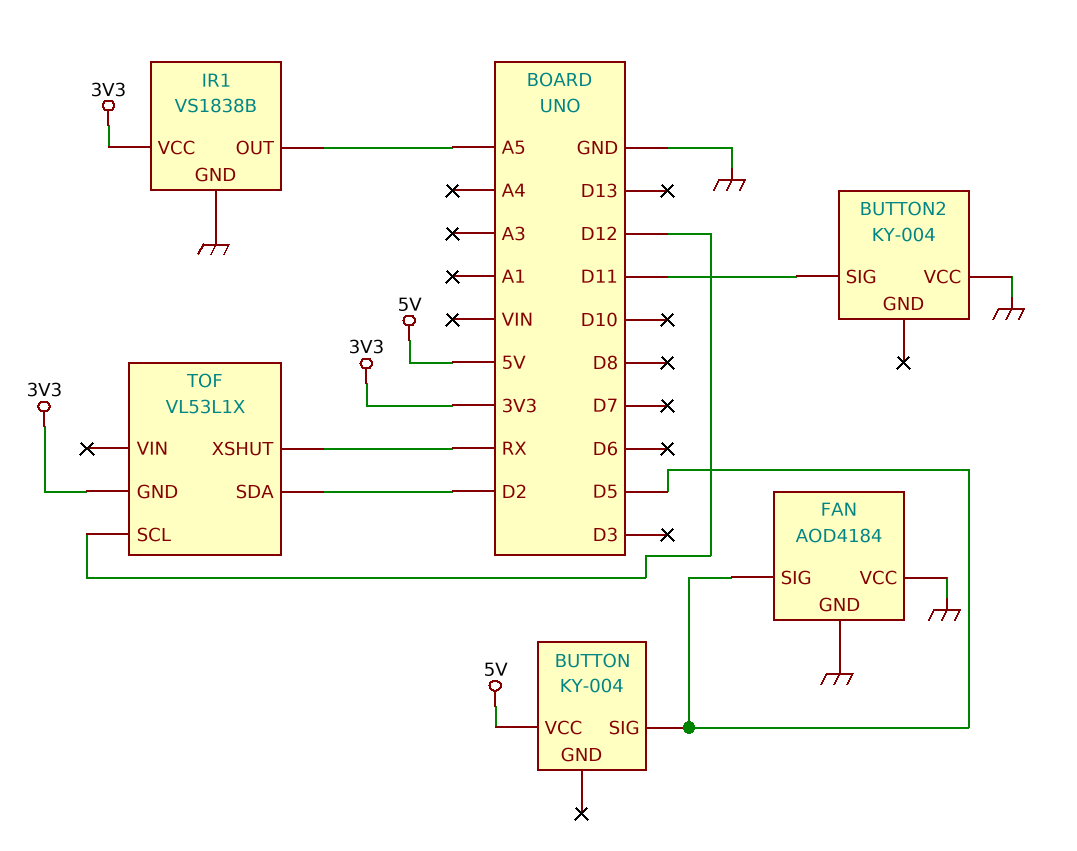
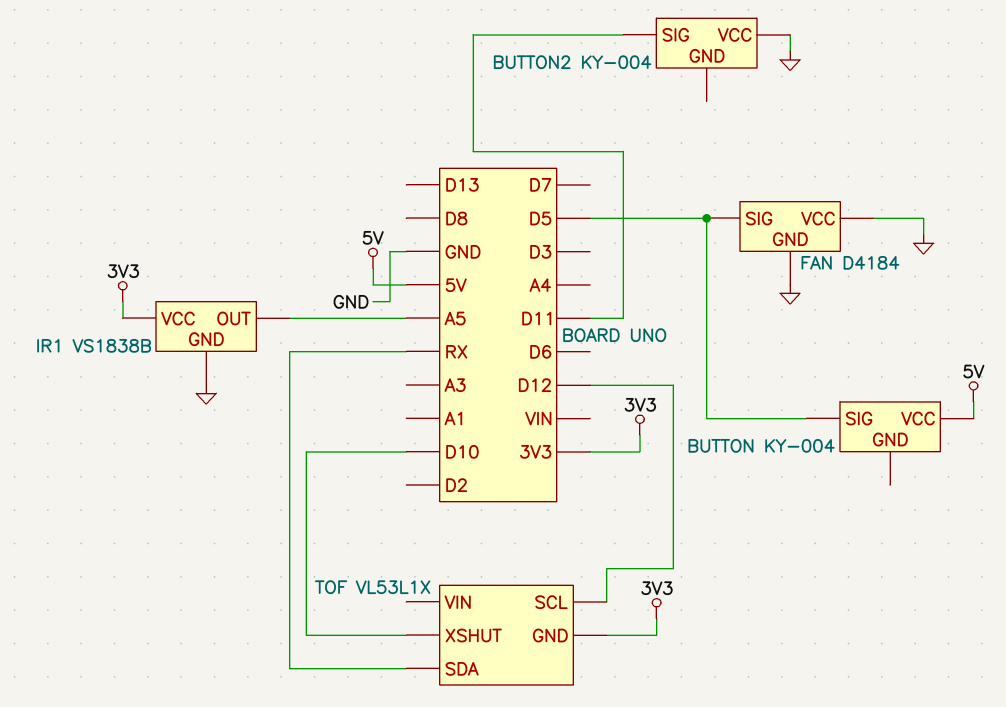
FAN: AOD4184 -> D4184
TOF pin SDA: D2 -> RX
TOF pin XSHUT: RX -> D10

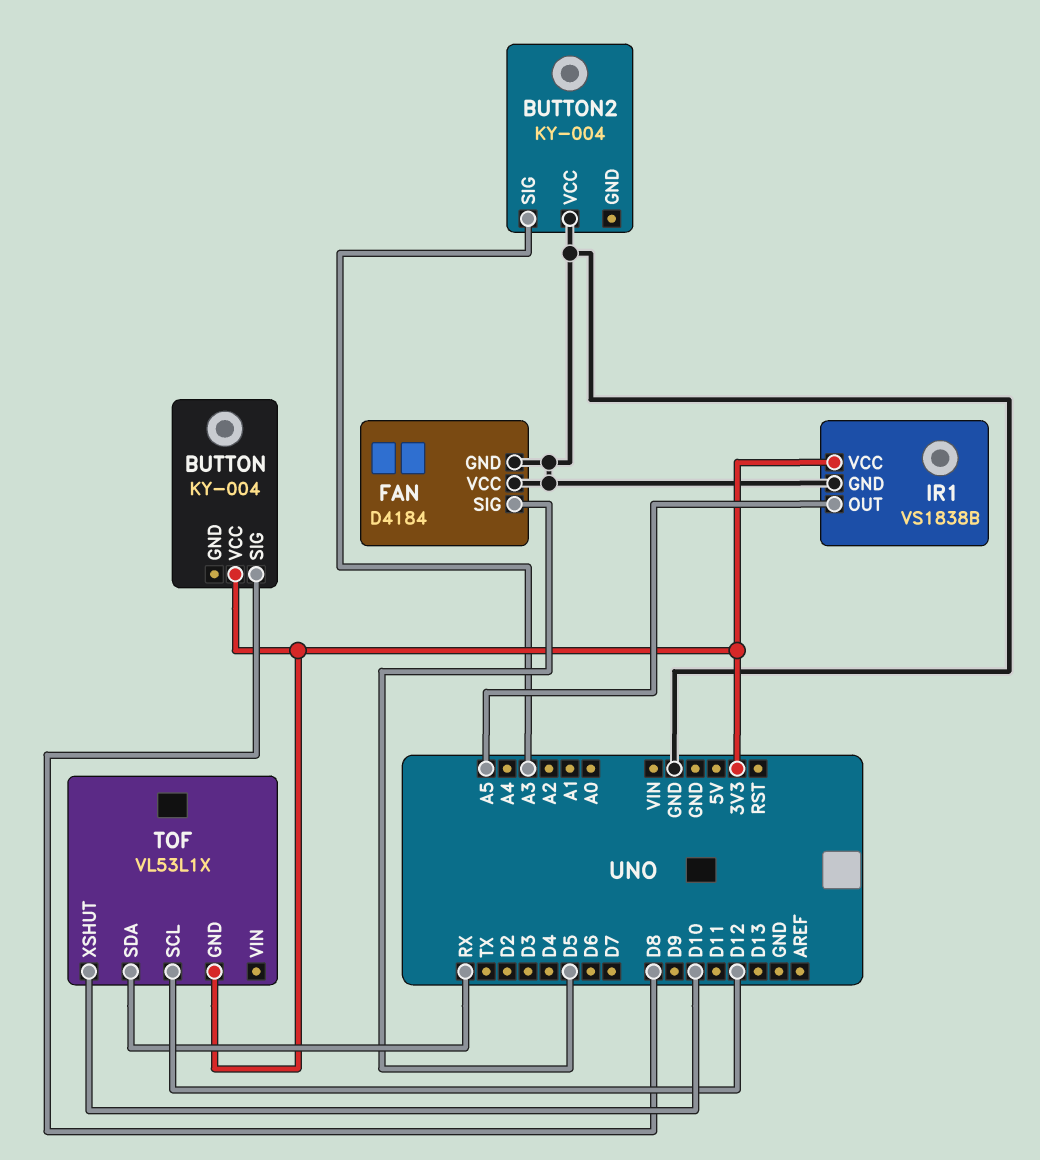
BUTTON pin SIG: D5 -> D8
BUTTON pin VCC: 5V -> 3V3
BUTTON2 pin SIG: D11 -> A3

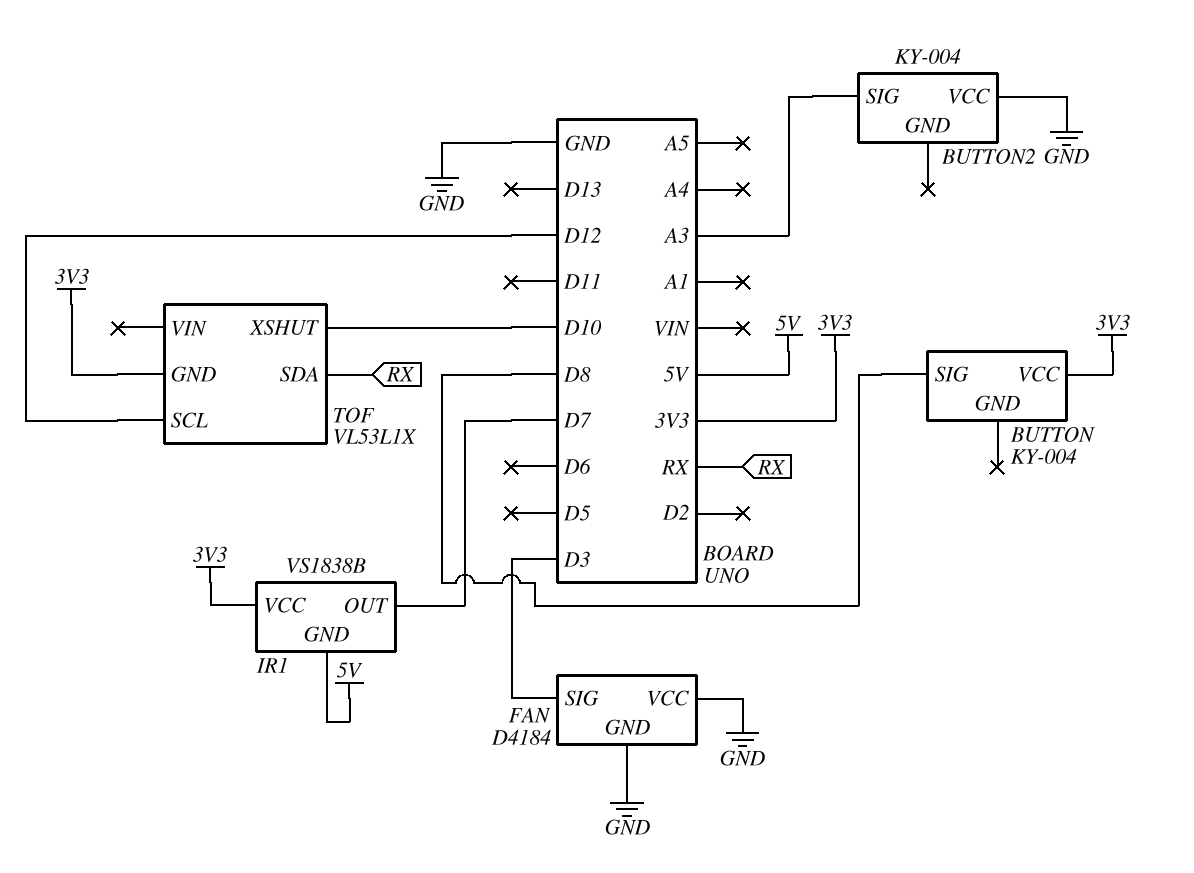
FAN pin SIG: D5 -> D3
IR1 pin GND: GND -> 5V
IR1 pin OUT: A5 -> D7

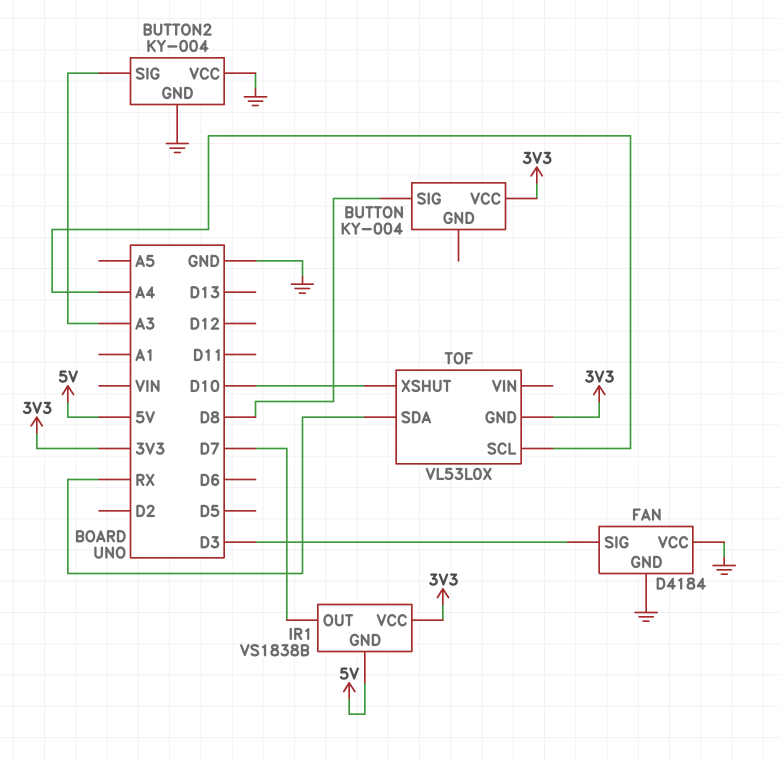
BUTTON2 pin GND: none -> GND
TOF: VL53L1X -> VL53L0X
TOF pin SCL: D12 -> A4

